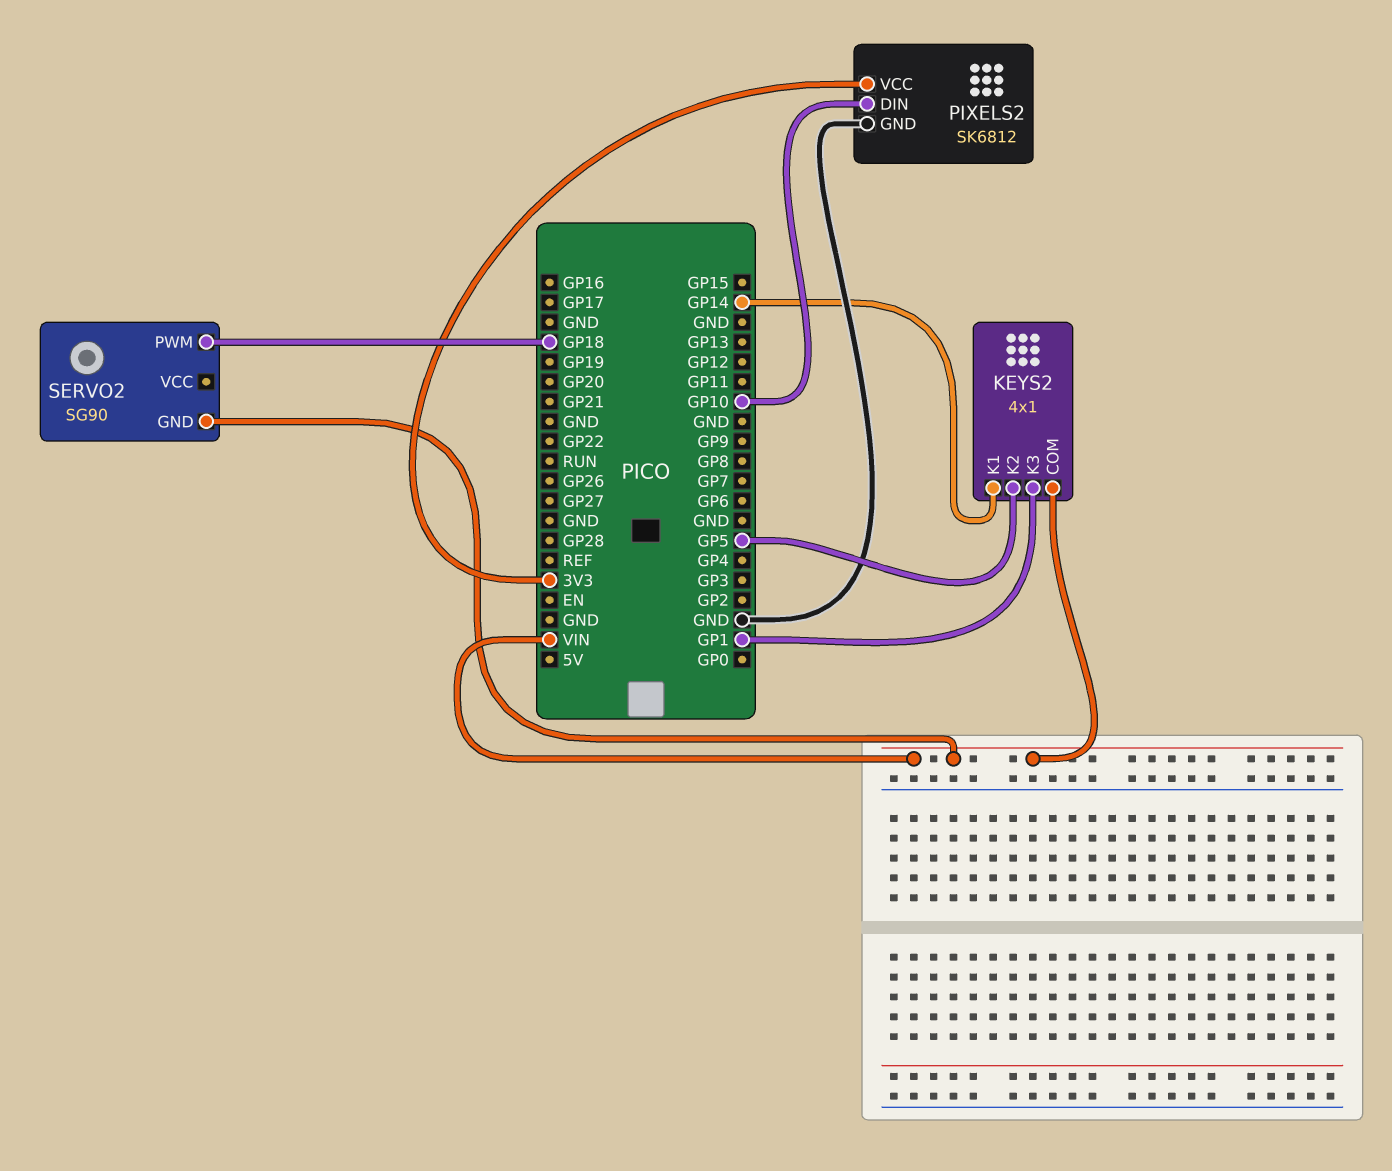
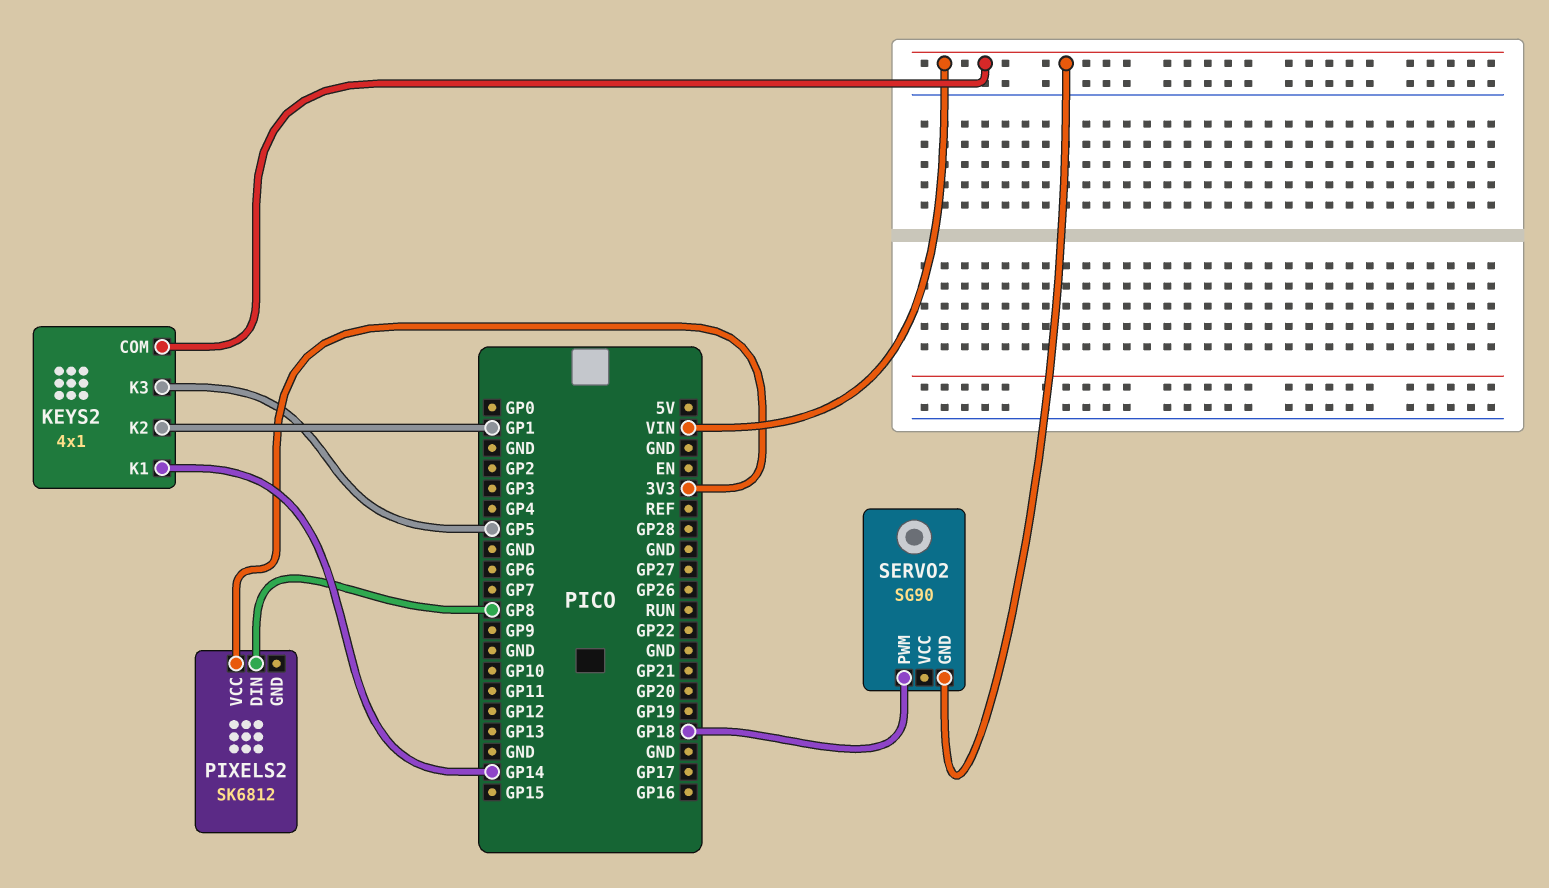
KEYS2 pin K2: GP5 -> GP1
KEYS2 pin K3: GP1 -> GP5
PIXELS2 pin DIN: GP10 -> GP8
PIXELS2 pin GND: GND -> none

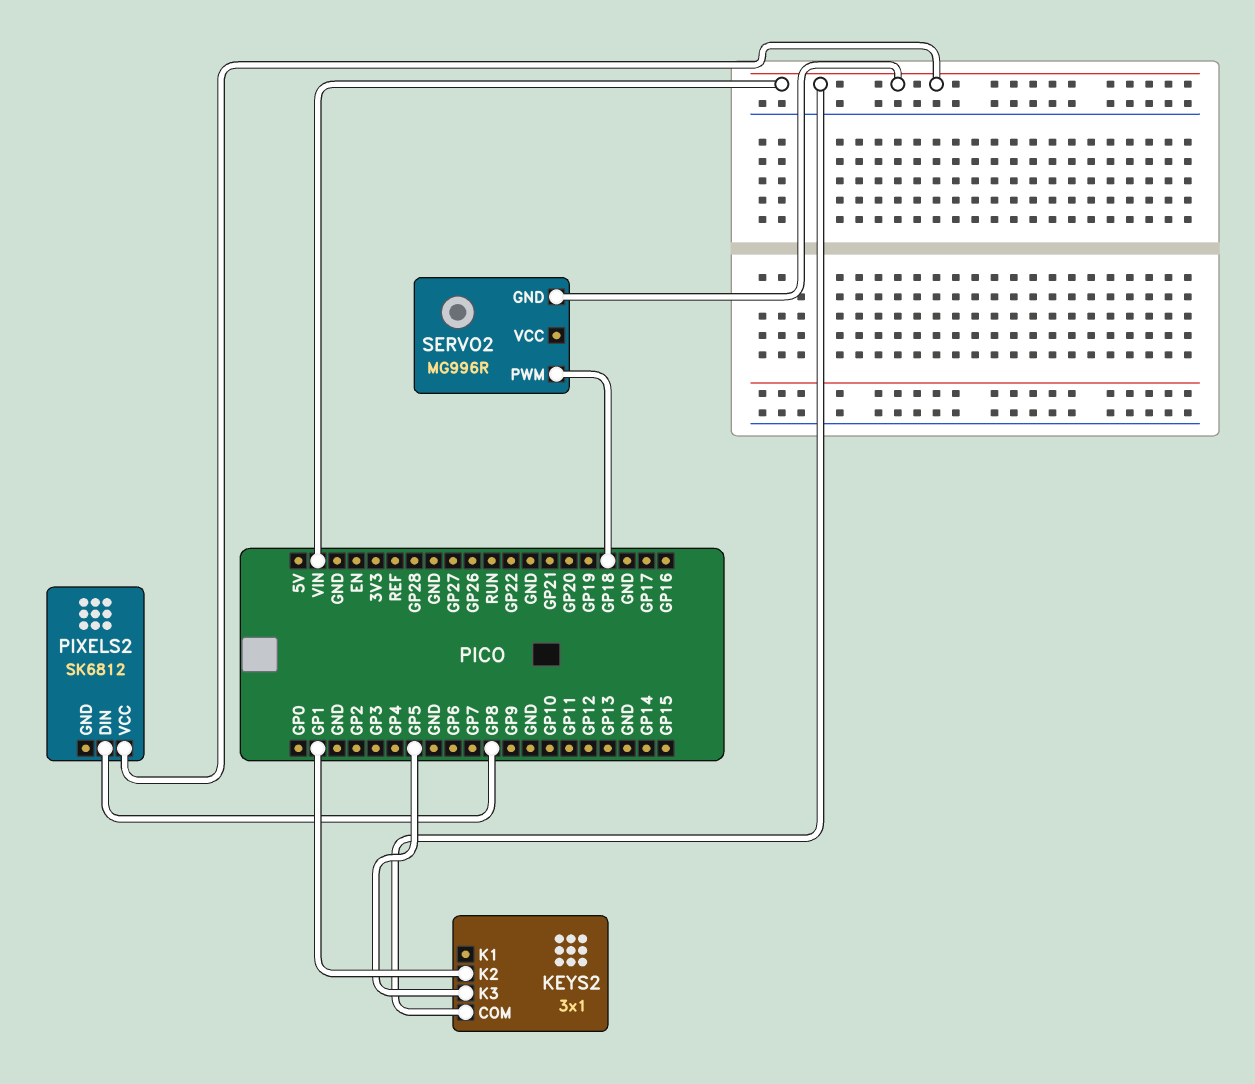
KEYS2: 4x1 -> 3x1
KEYS2 pin K1: GP14 -> none
PIXELS2 pin VCC: 3V3 -> VIN
SERVO2: SG90 -> MG996R

